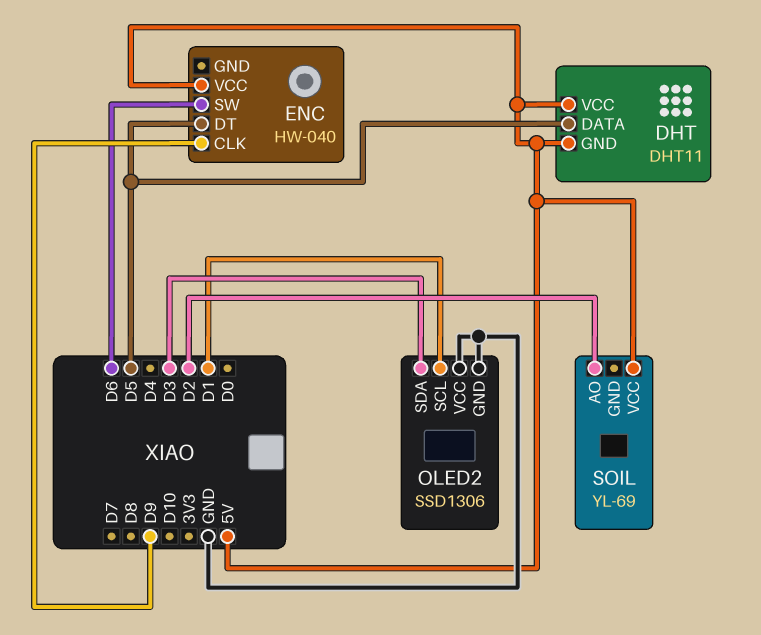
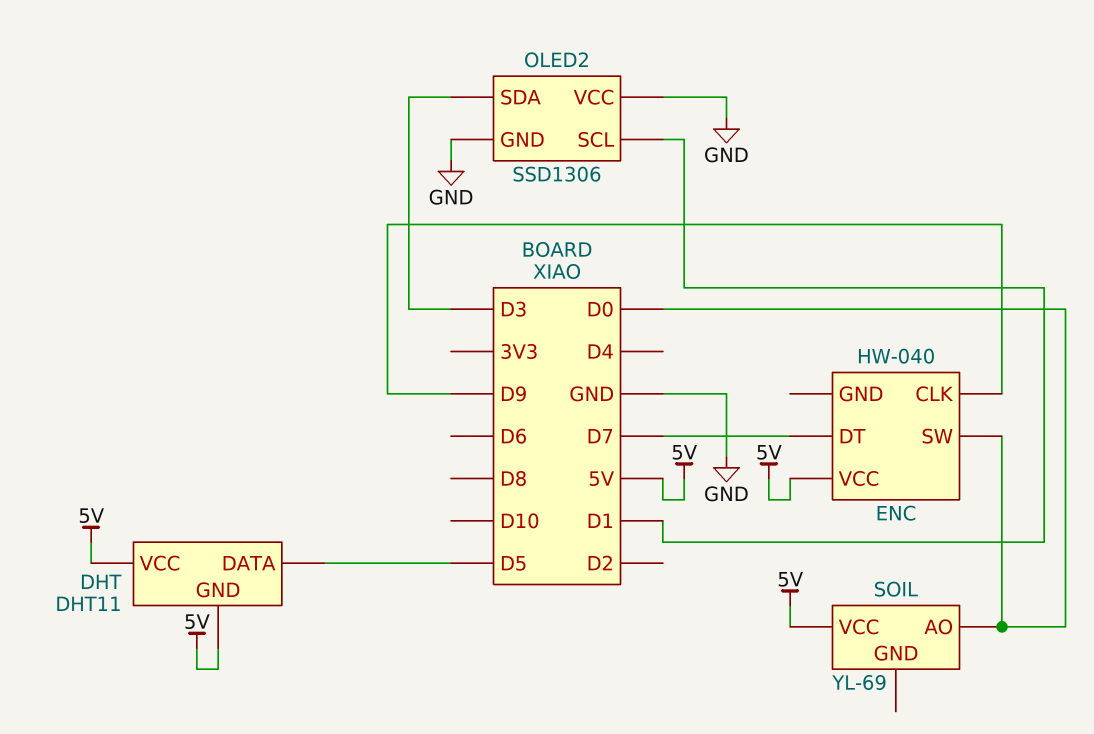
ENC pin DT: D5 -> D7
ENC pin SW: D6 -> D0
SOIL pin AO: D2 -> D0

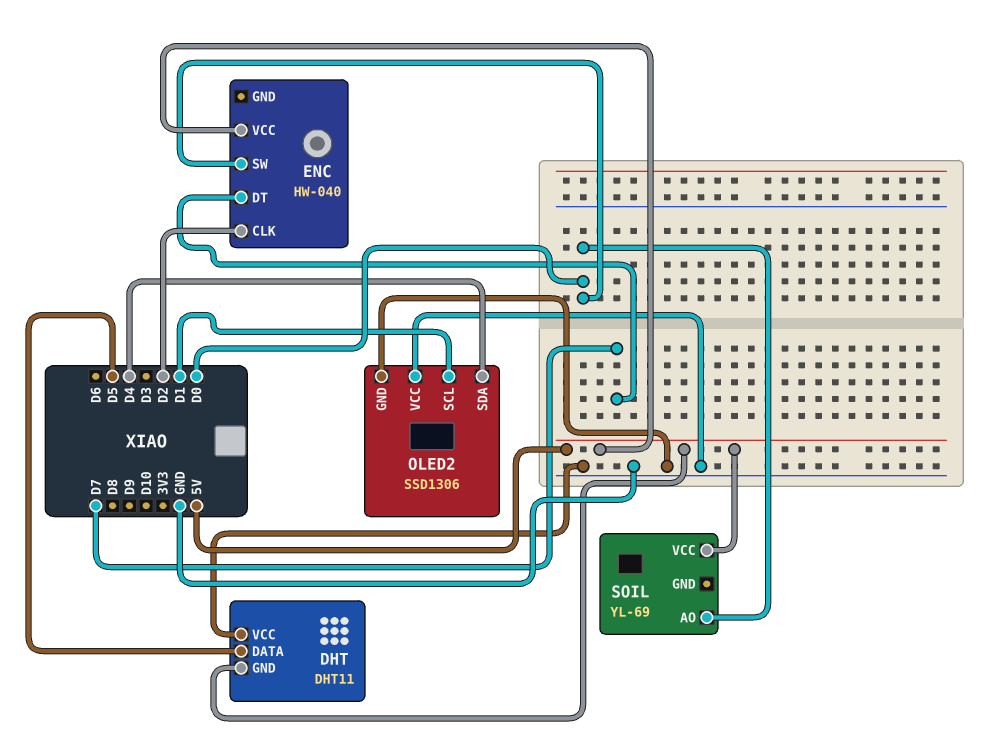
DHT pin VCC: 5V -> GND
ENC pin CLK: D9 -> D2
OLED2 pin SDA: D3 -> D4

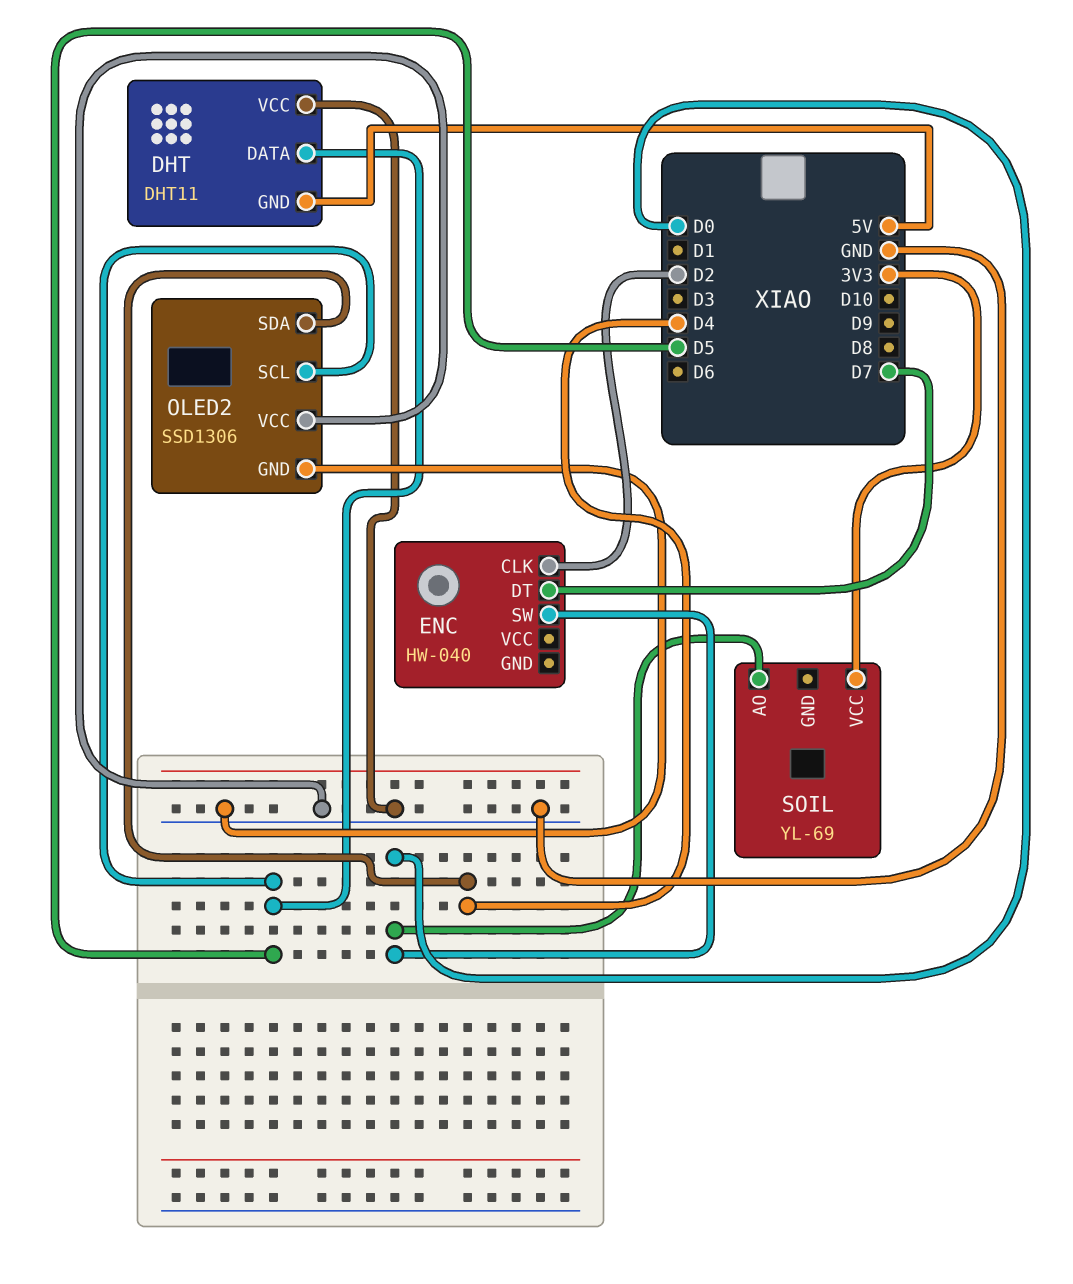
ENC pin VCC: 5V -> none
OLED2 pin SCL: D1 -> D5
SOIL pin VCC: 5V -> 3V3

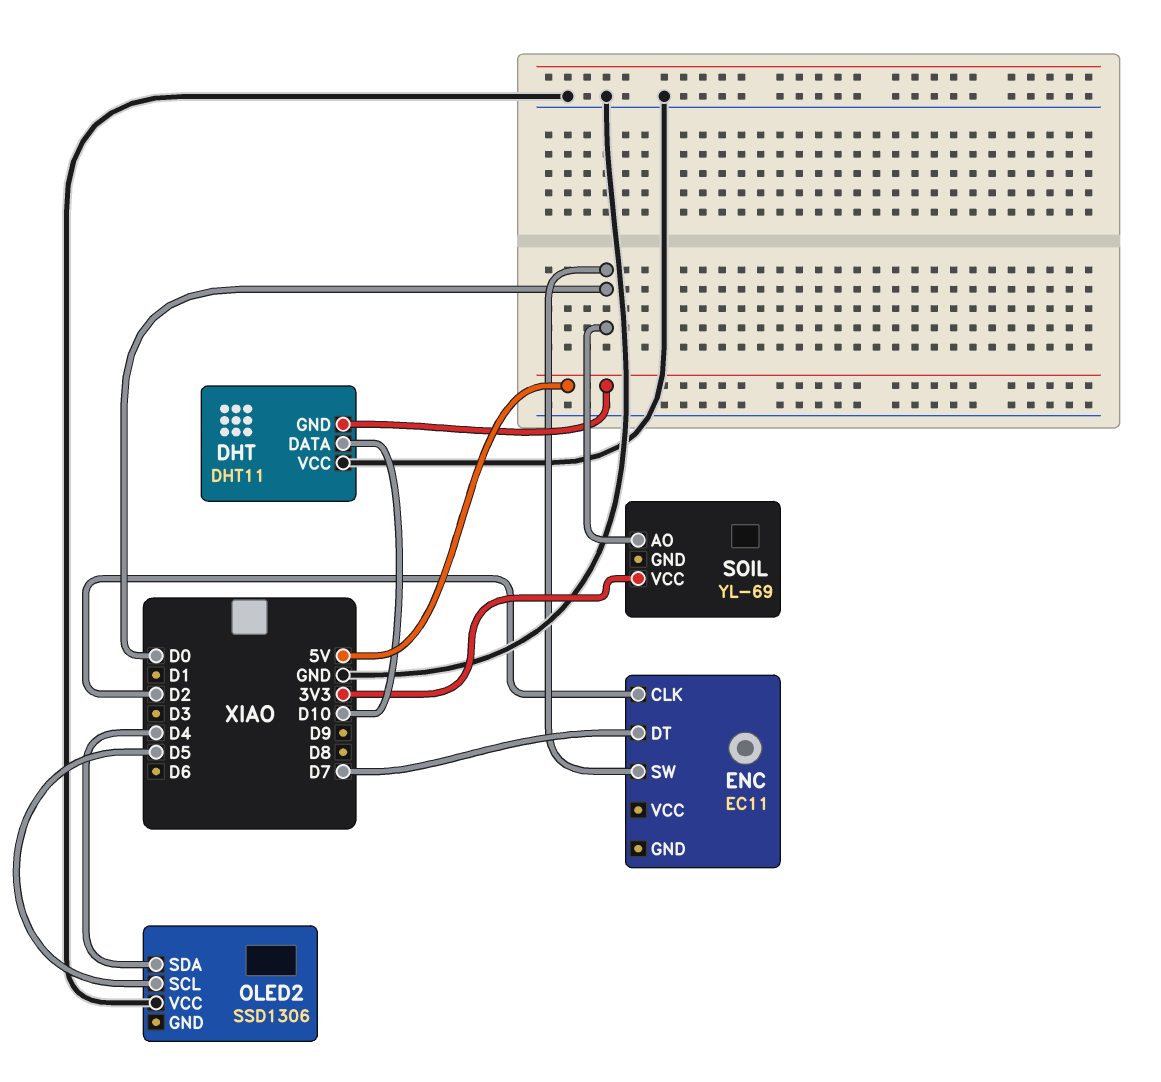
DHT pin DATA: D5 -> D10
ENC: HW-040 -> EC11
OLED2 pin GND: GND -> none

